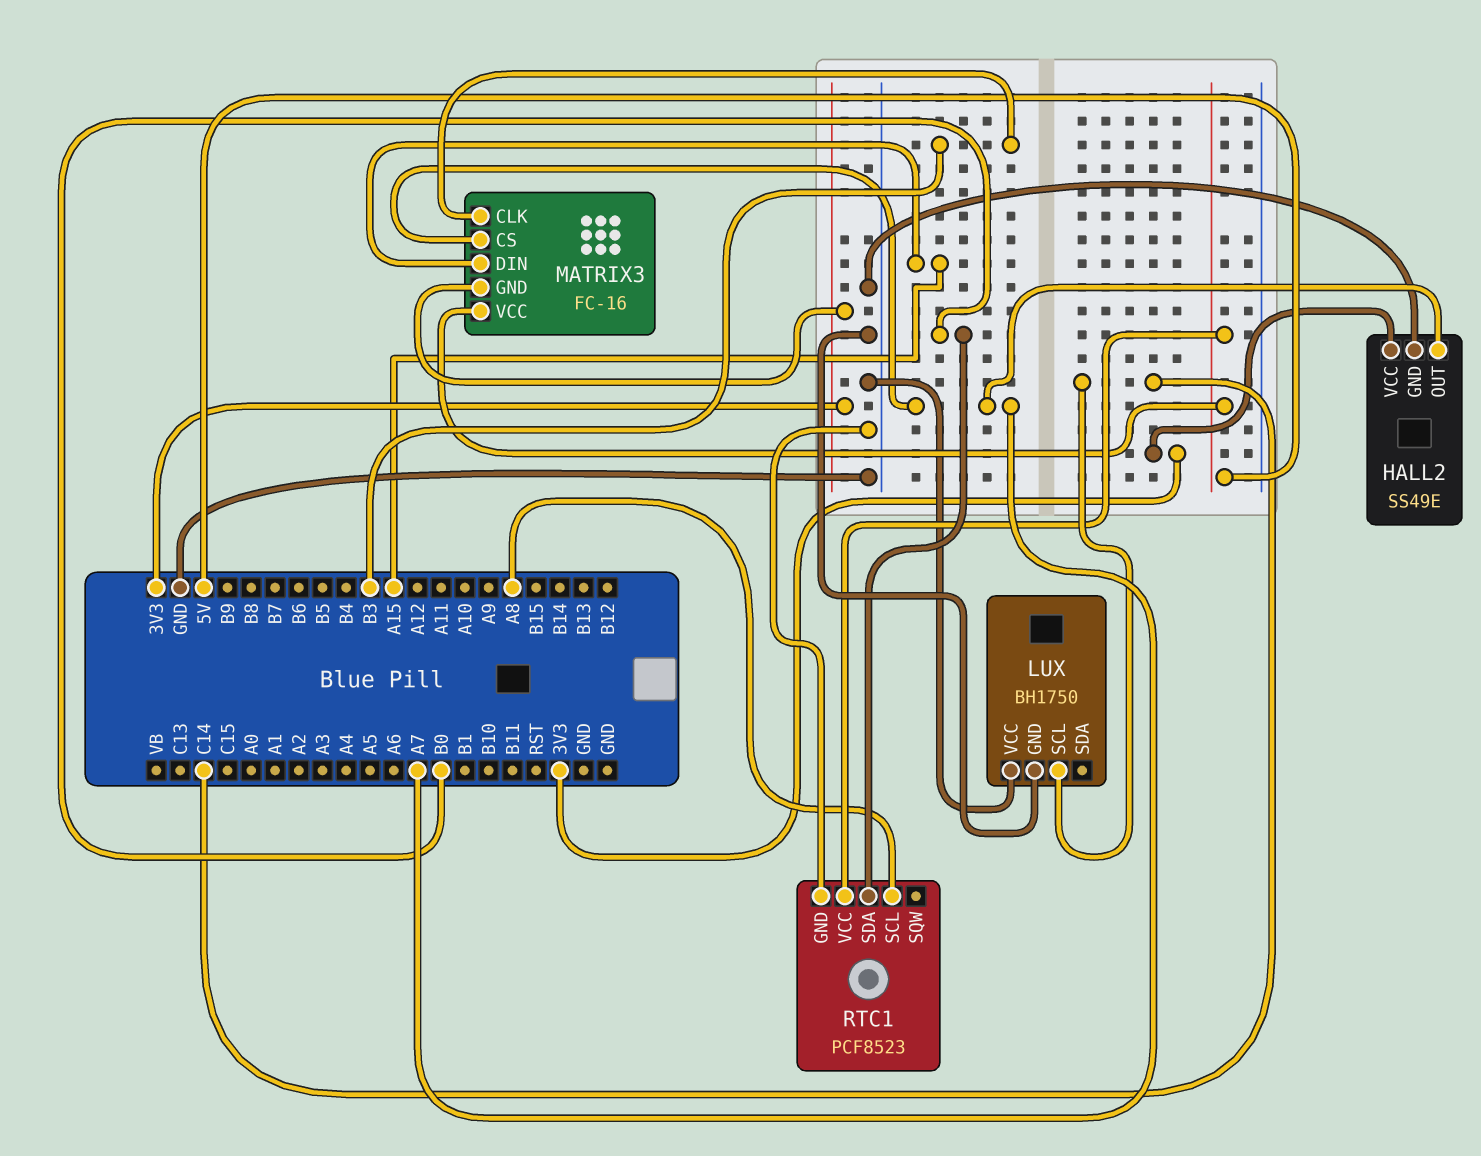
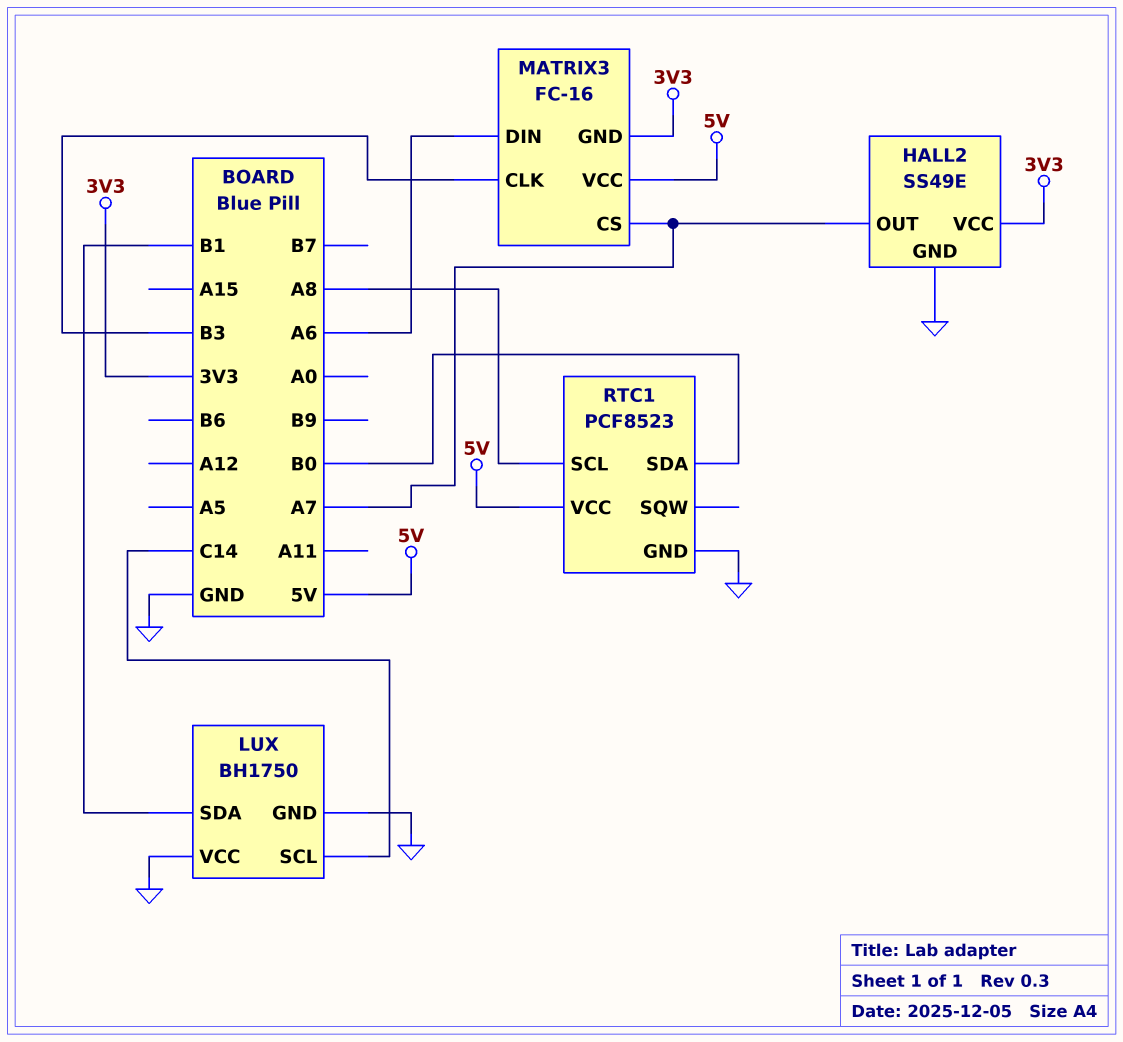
LUX pin SDA: none -> B1
MATRIX3 pin DIN: A15 -> A6

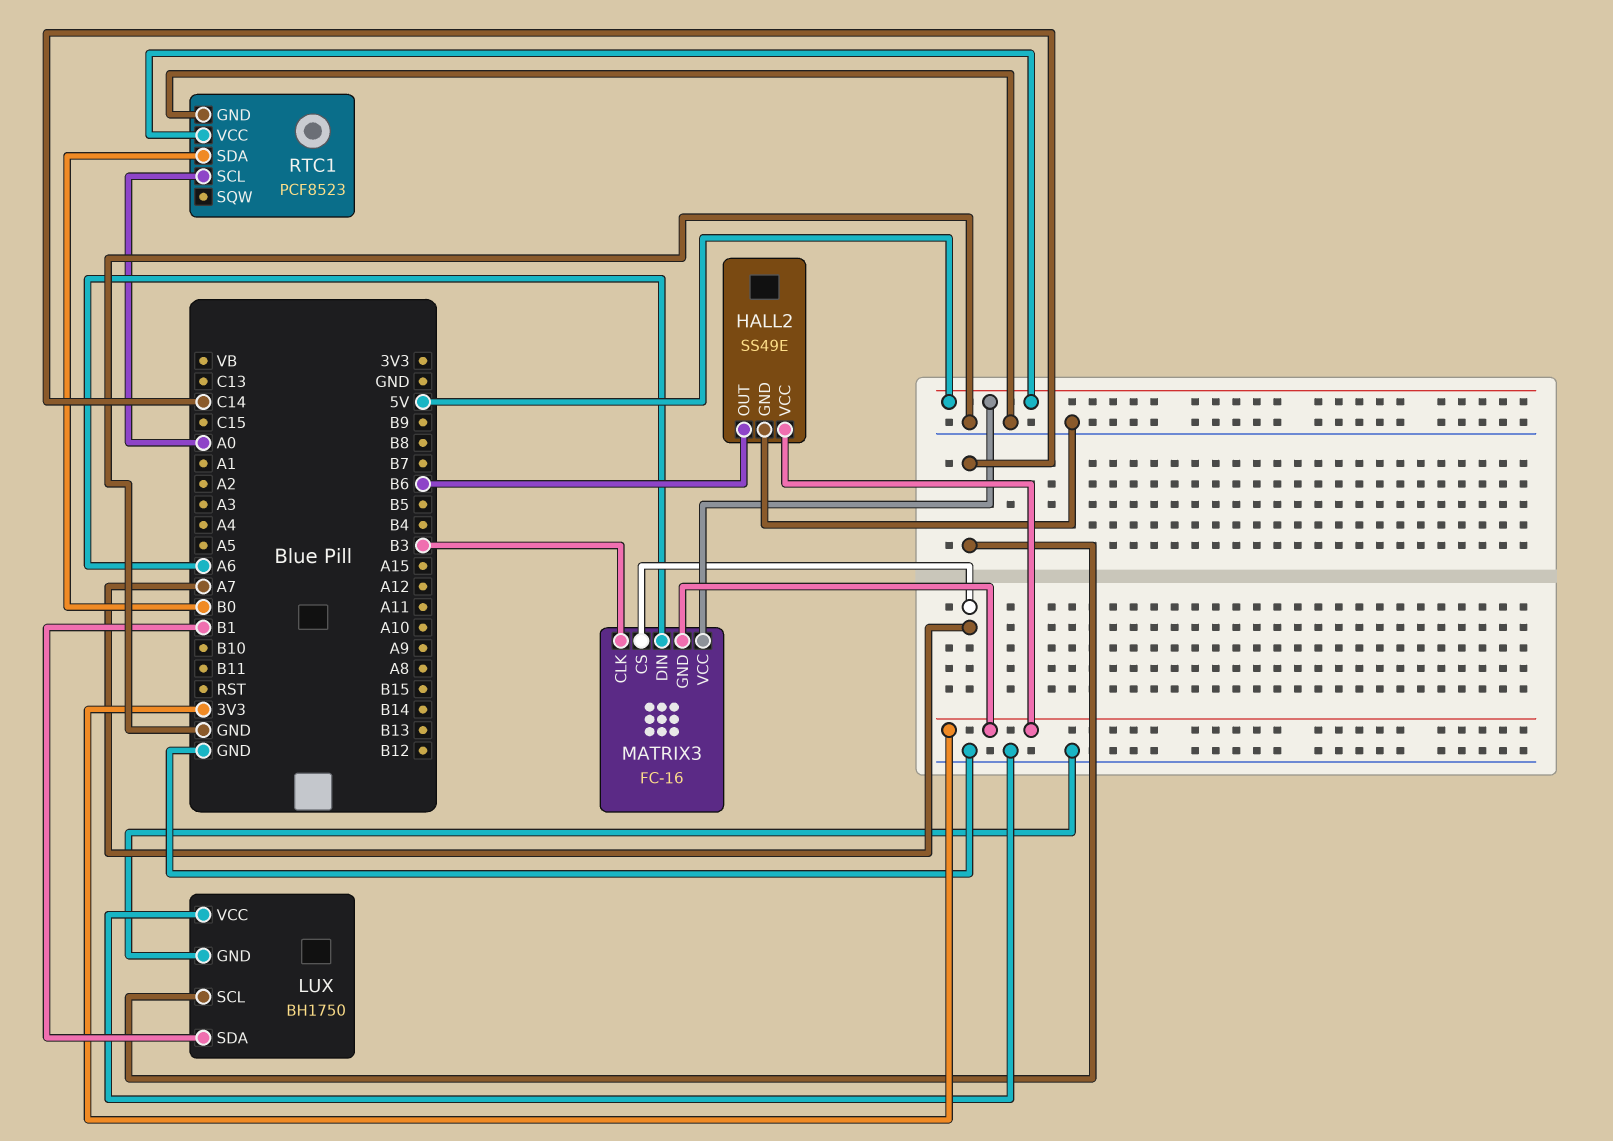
HALL2 pin OUT: A7 -> B6
RTC1 pin SCL: A8 -> A0

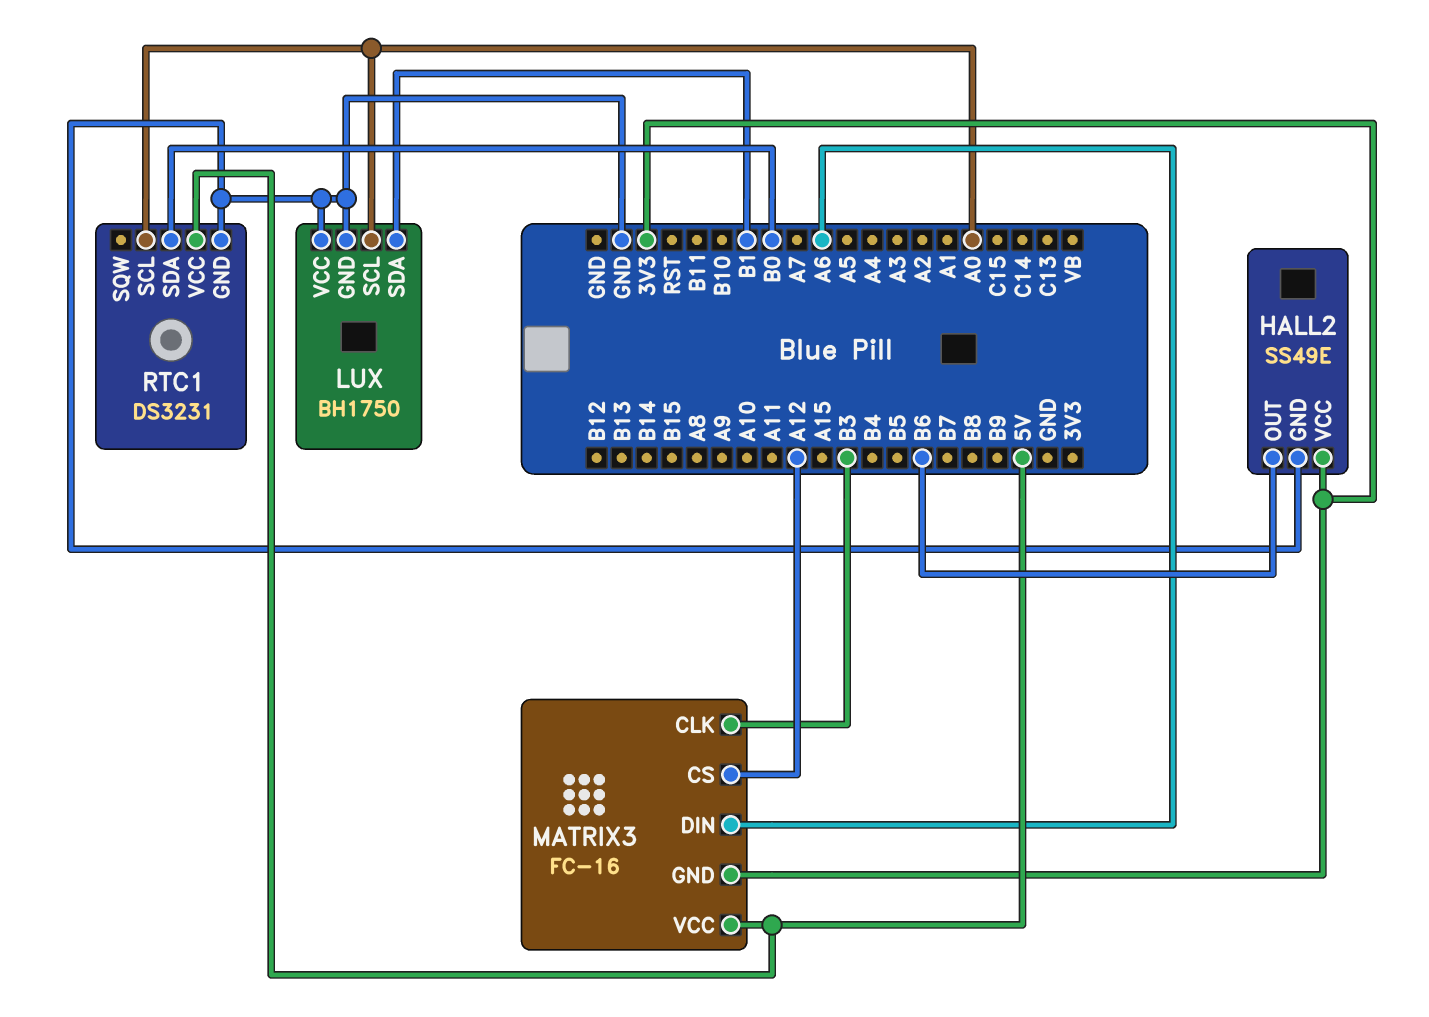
LUX pin SCL: C14 -> A0
MATRIX3 pin CS: A7 -> A12
RTC1: PCF8523 -> DS3231

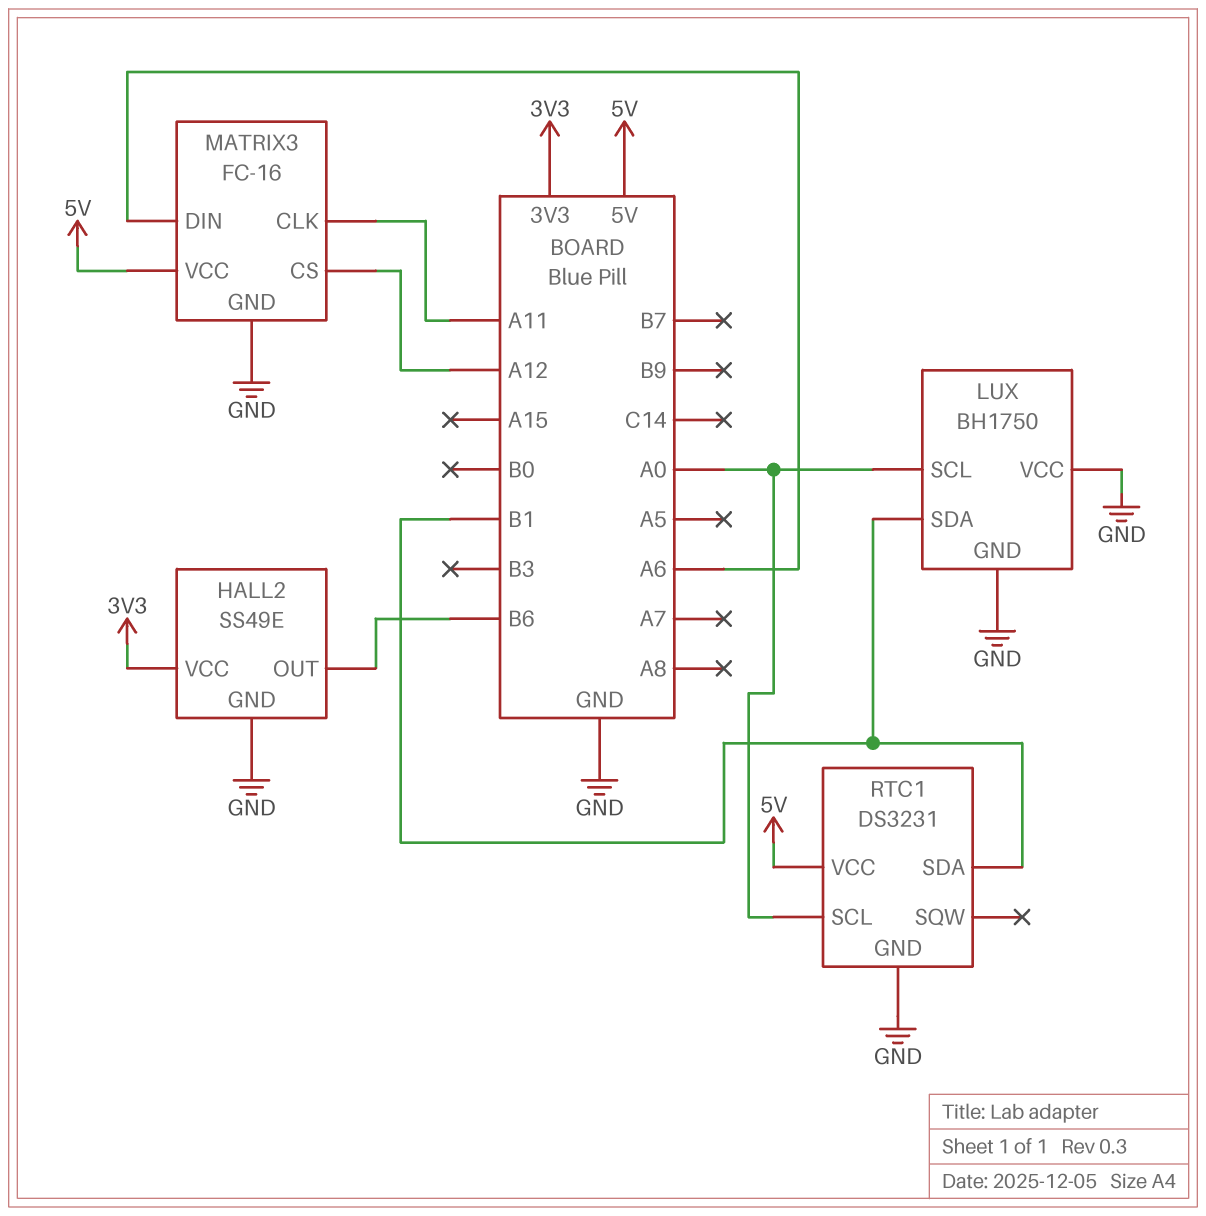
MATRIX3 pin CLK: B3 -> A11
MATRIX3 pin GND: 3V3 -> GND
RTC1 pin SDA: B0 -> B1

